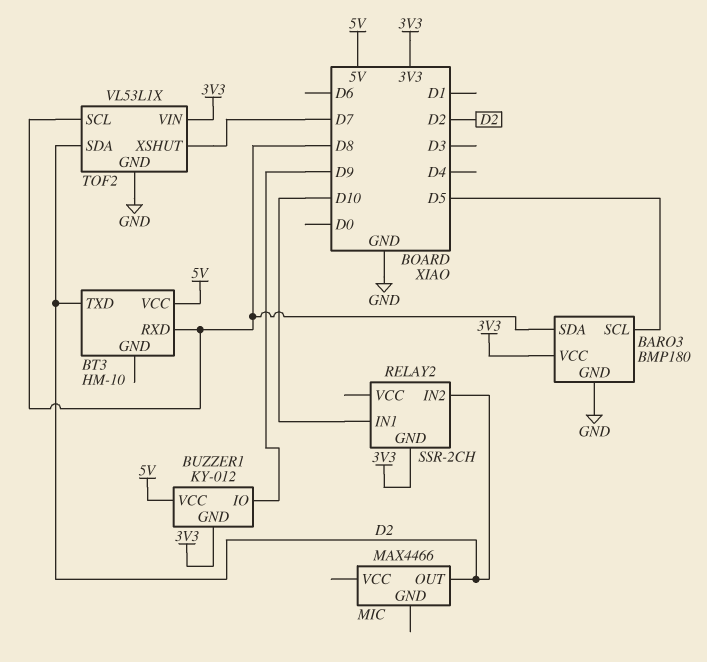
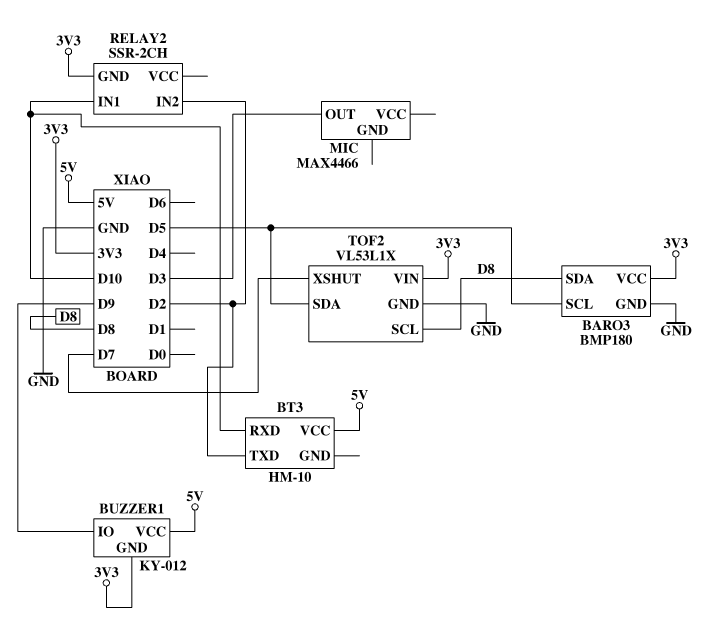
BT3 pin RXD: D8 -> D10
MIC pin OUT: D2 -> D3
TOF2 pin SDA: D2 -> D5

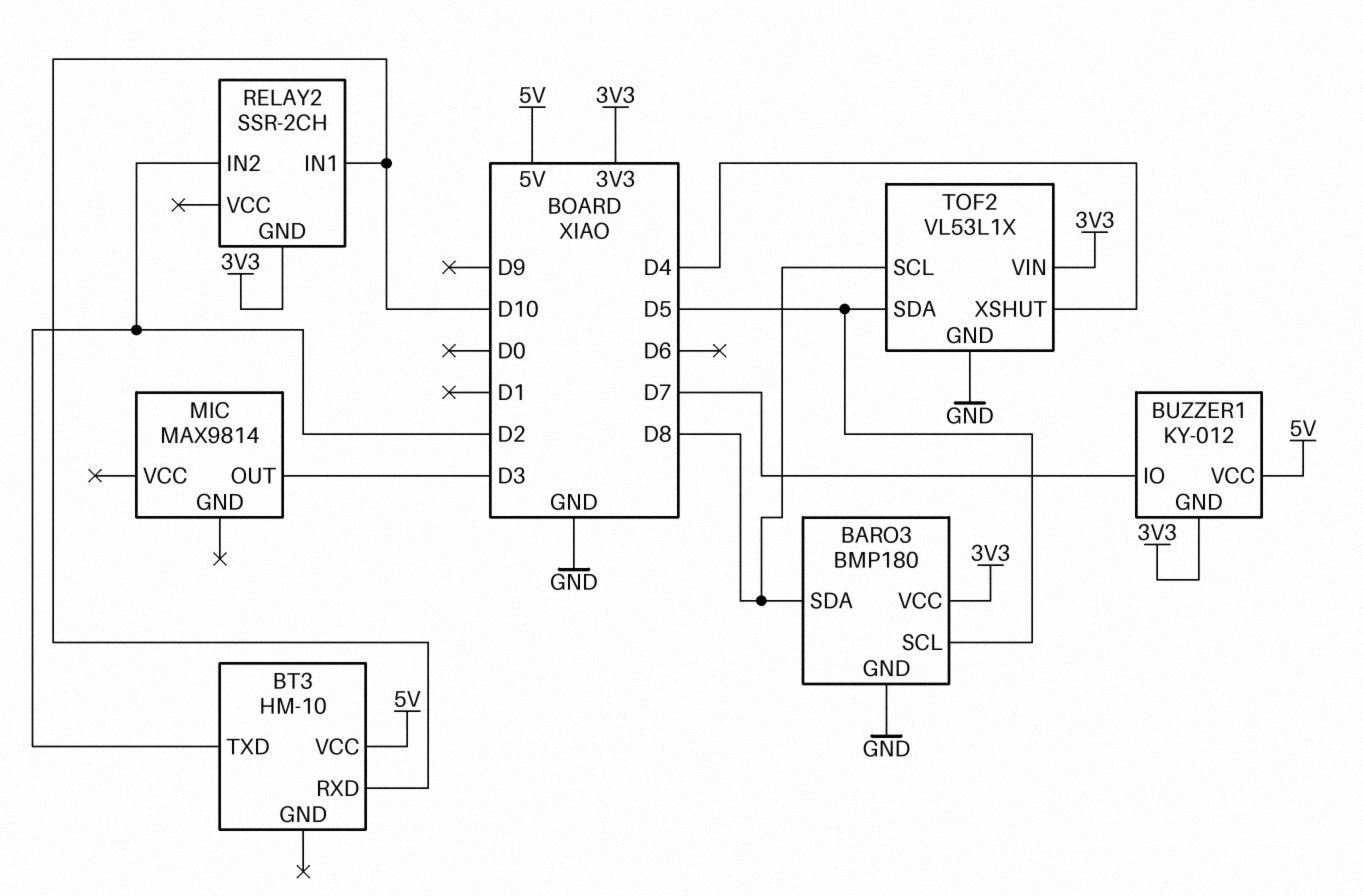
BUZZER1 pin IO: D9 -> D7
MIC: MAX4466 -> MAX9814
TOF2 pin XSHUT: D7 -> D4

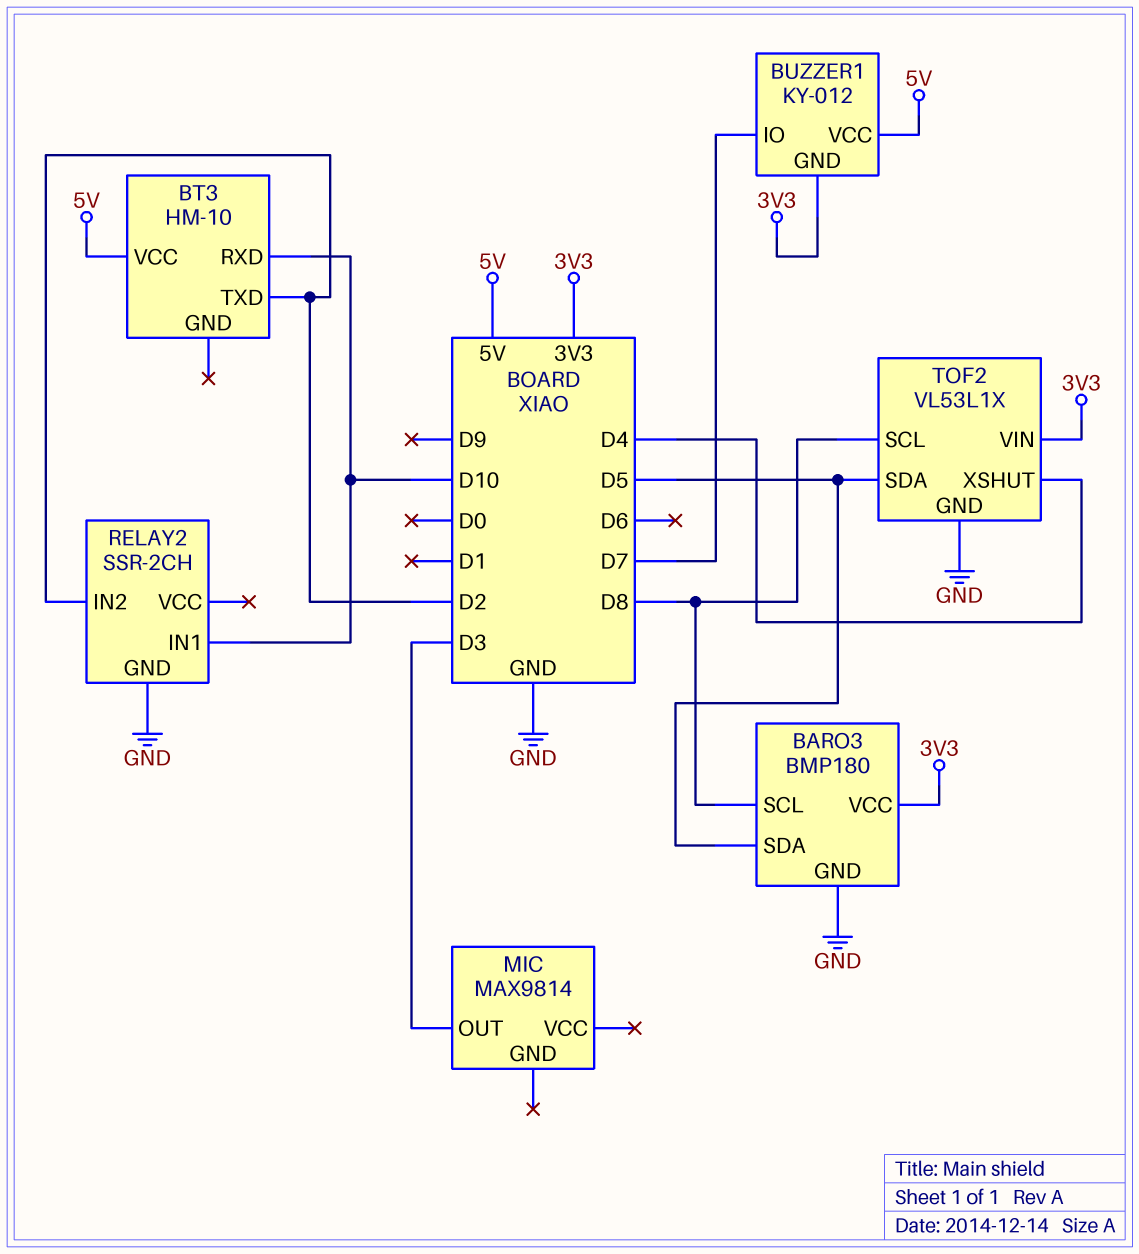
BARO3 pin SCL: D5 -> D8
BARO3 pin SDA: D8 -> D5
RELAY2 pin GND: 3V3 -> GND

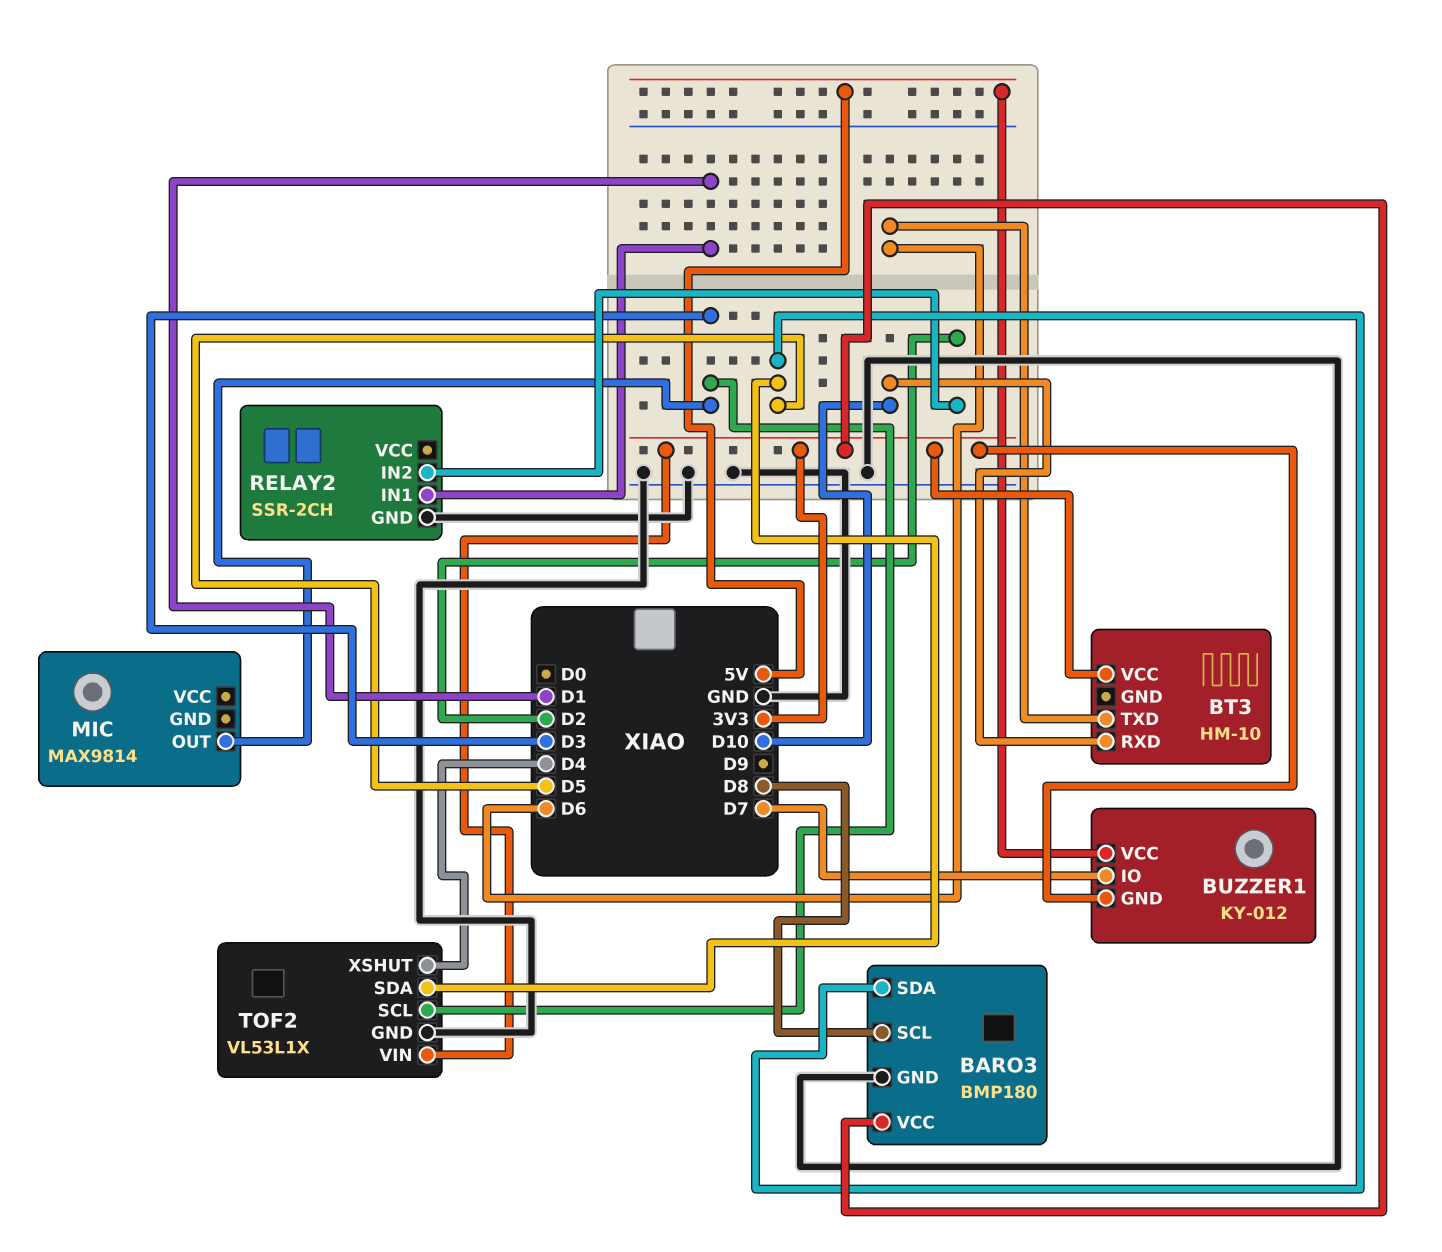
BT3 pin TXD: D2 -> D6
BT3 pin VCC: 5V -> 3V3
RELAY2 pin IN1: D10 -> D1
TOF2 pin SCL: D8 -> D3

